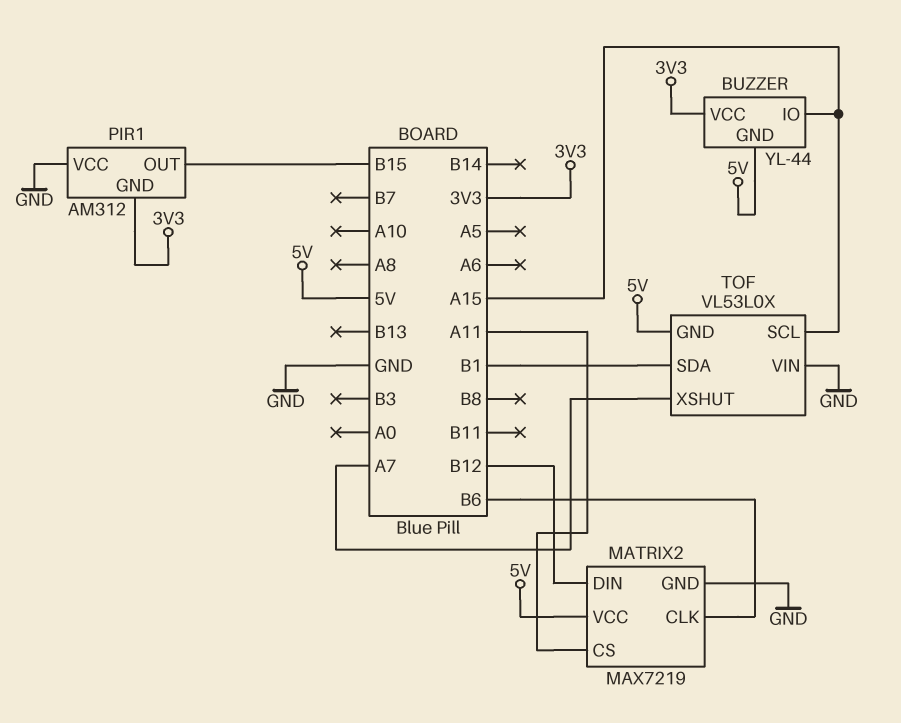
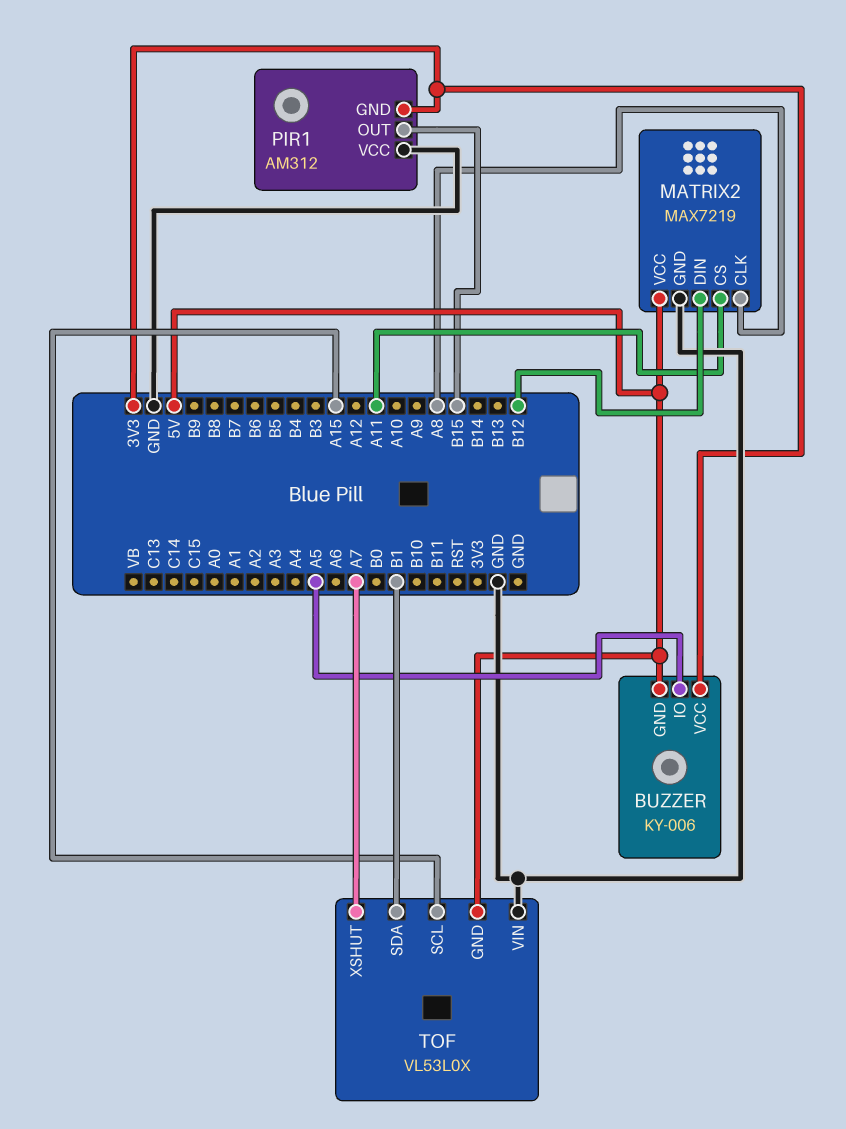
BUZZER: YL-44 -> KY-006
BUZZER pin IO: A15 -> A5
MATRIX2 pin CLK: B6 -> A8

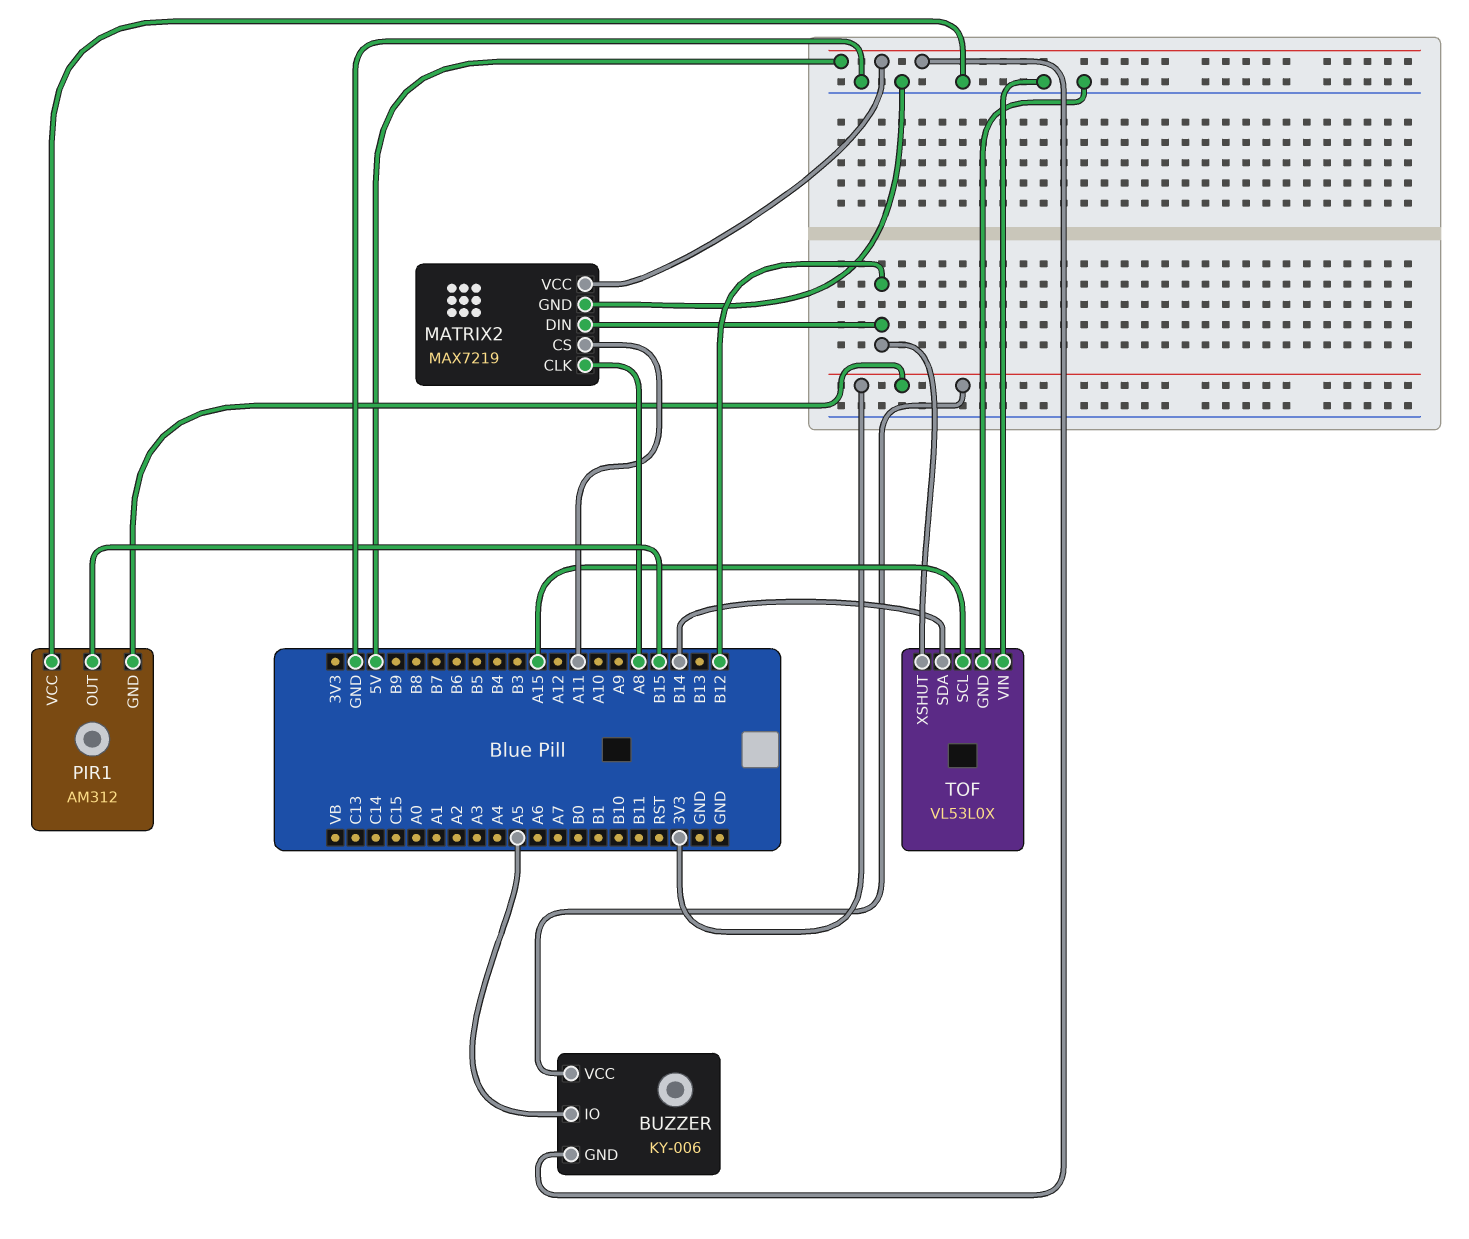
TOF pin GND: 5V -> GND
TOF pin SDA: B1 -> B14
TOF pin XSHUT: A7 -> B12

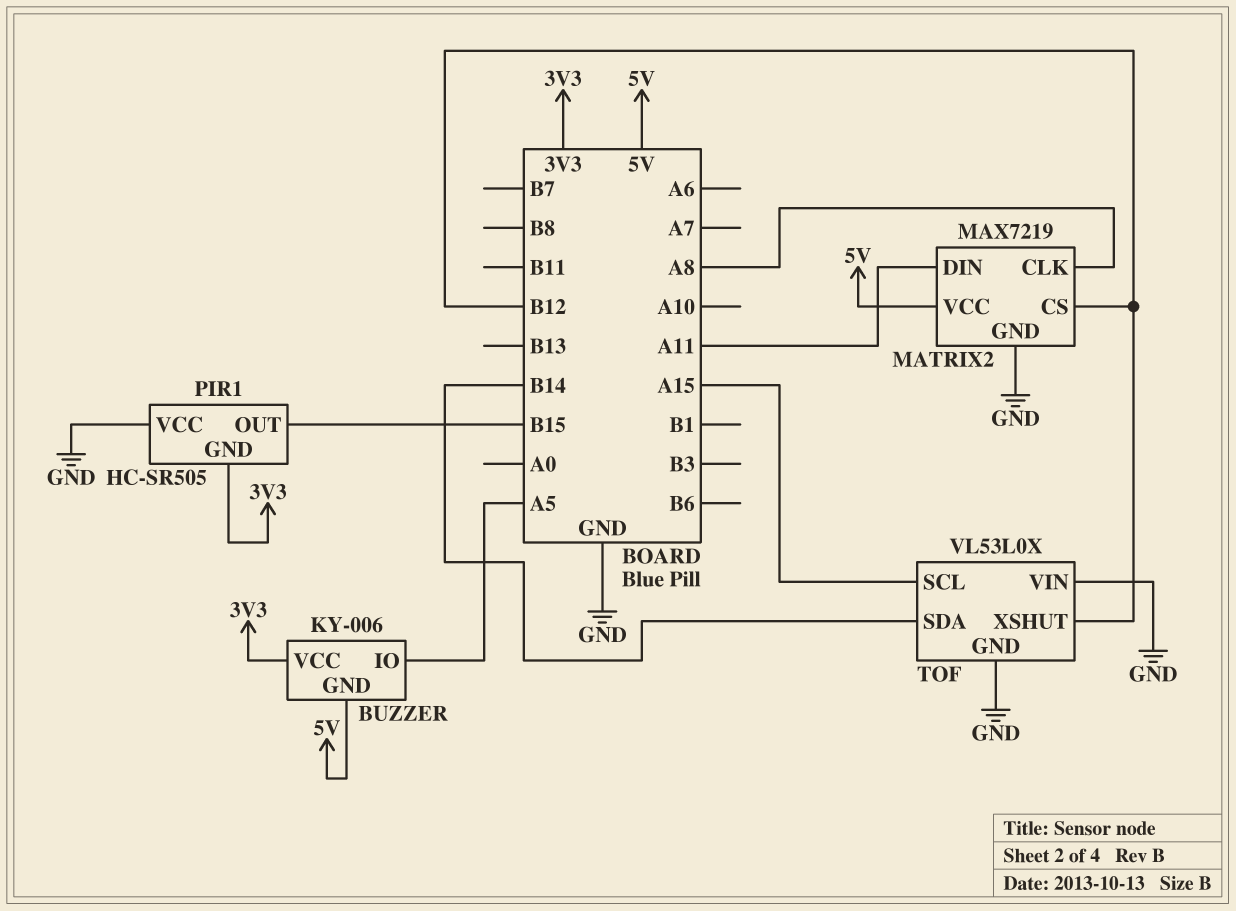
MATRIX2 pin CS: A11 -> B12
MATRIX2 pin DIN: B12 -> A11
PIR1: AM312 -> HC-SR505

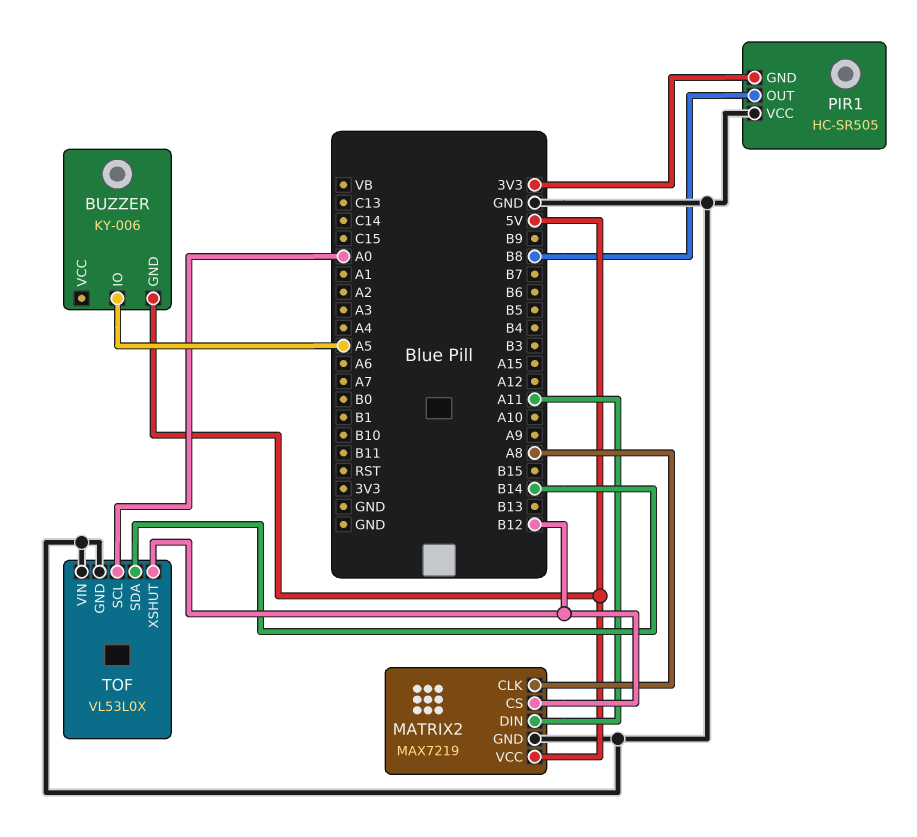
BUZZER pin VCC: 3V3 -> none
PIR1 pin OUT: B15 -> B8
TOF pin SCL: A15 -> A0

